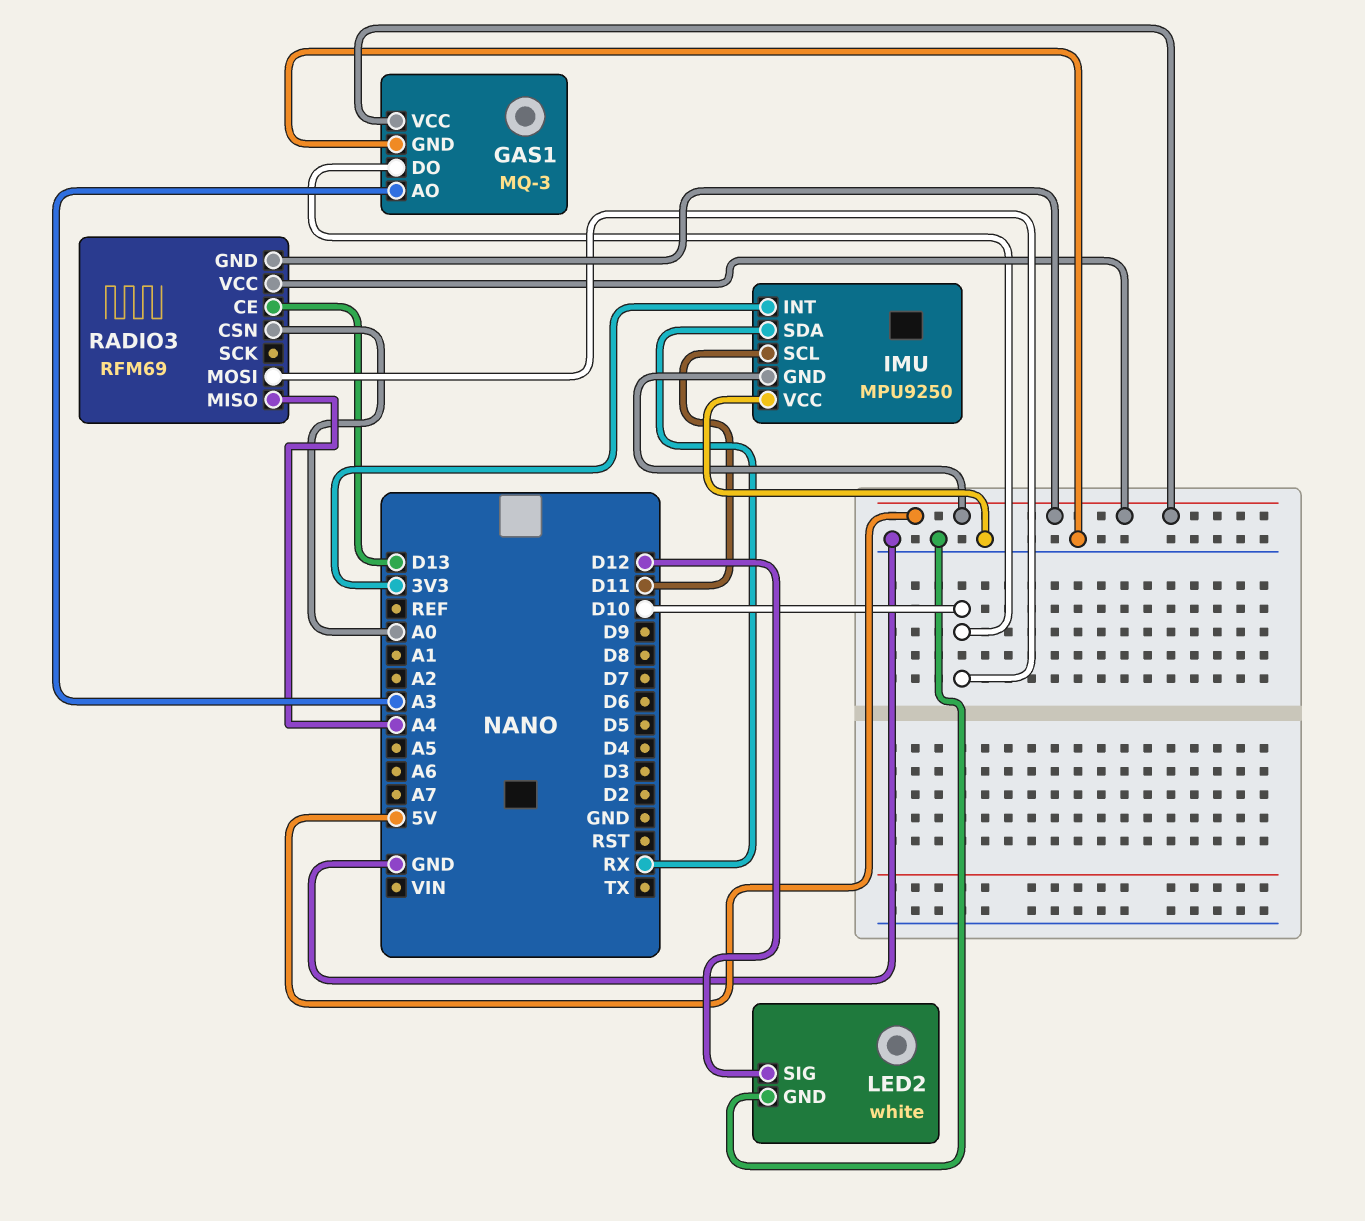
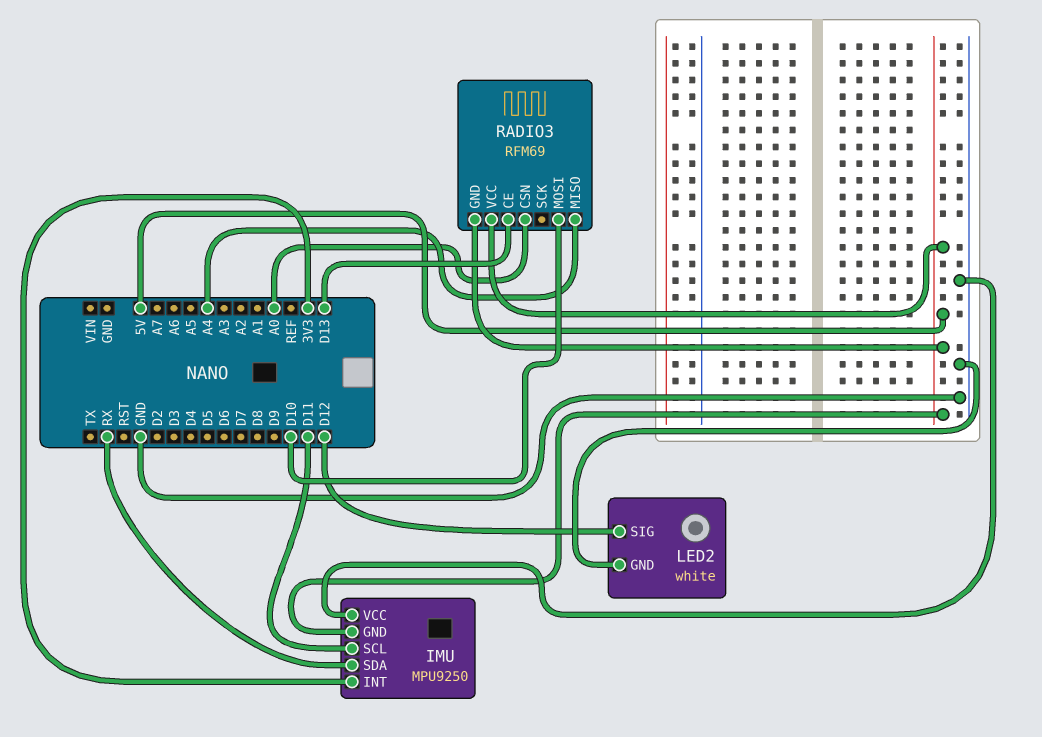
GAS1: MQ-3 -> none
GAS1 pin AO: A3 -> none
GAS1 pin DO: D10 -> none
GAS1 pin GND: GND -> none
GAS1 pin VCC: 5V -> none

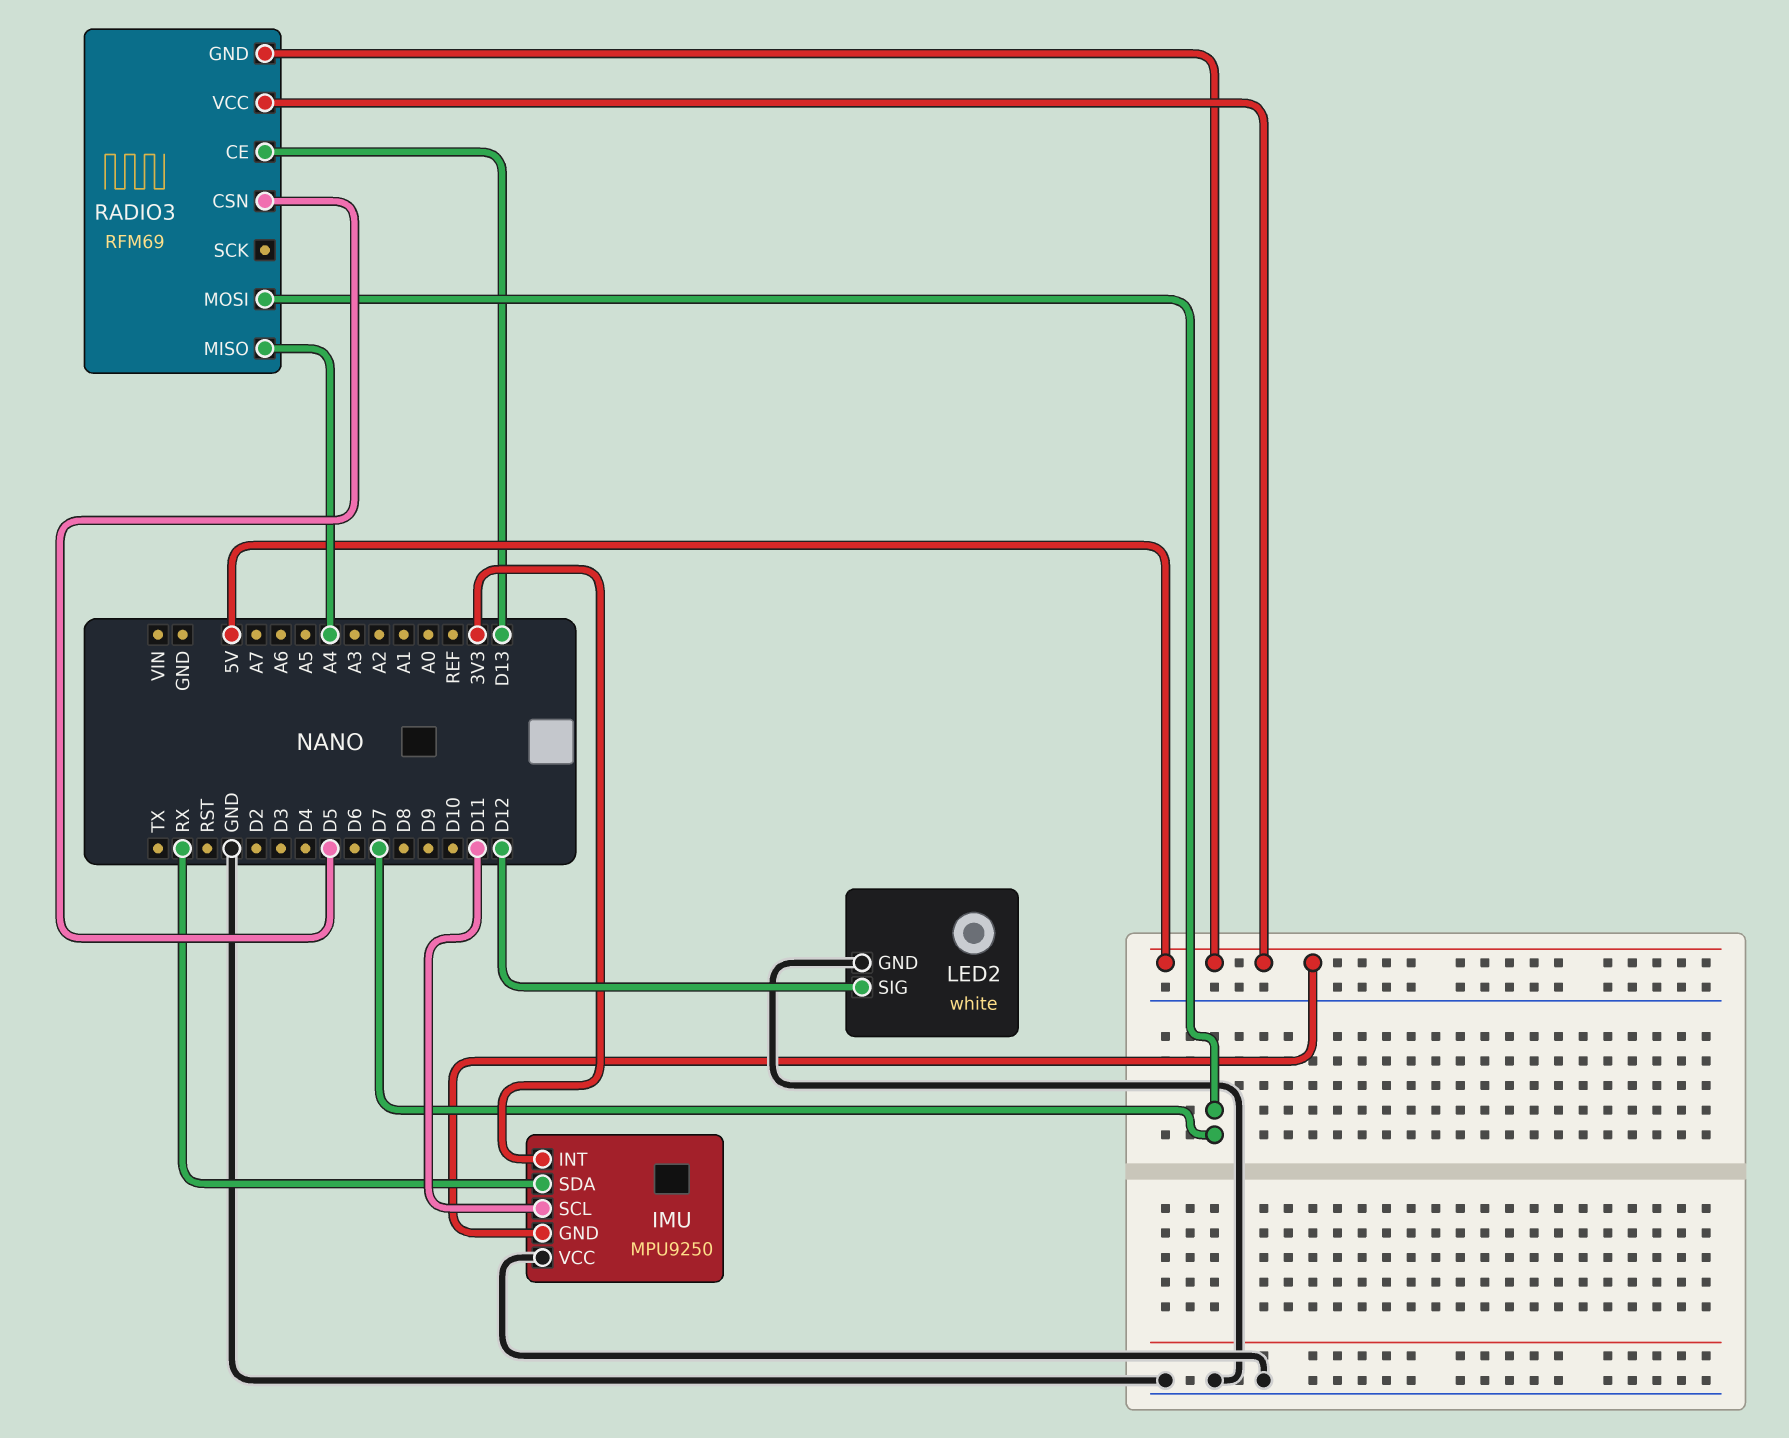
RADIO3 pin CSN: A0 -> D5
RADIO3 pin MOSI: D10 -> D7

